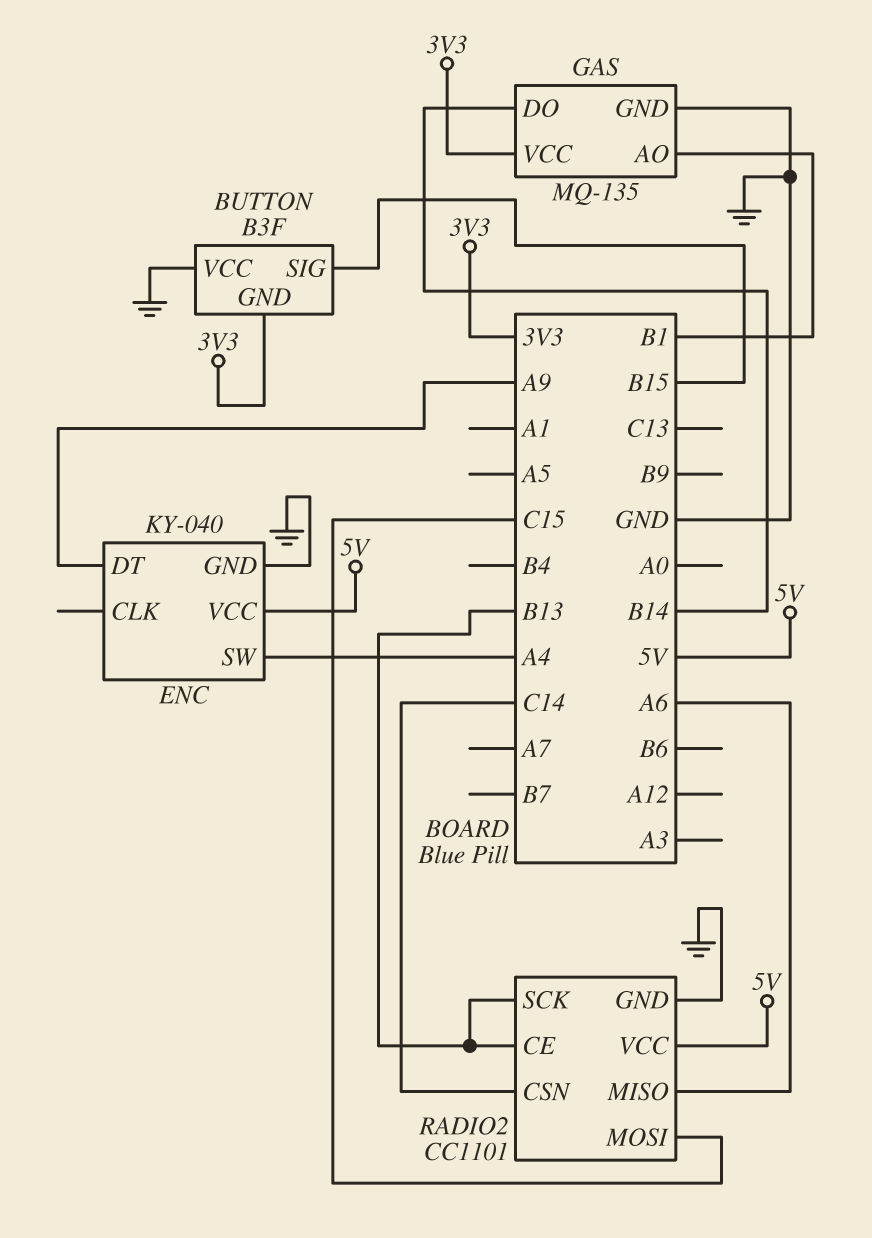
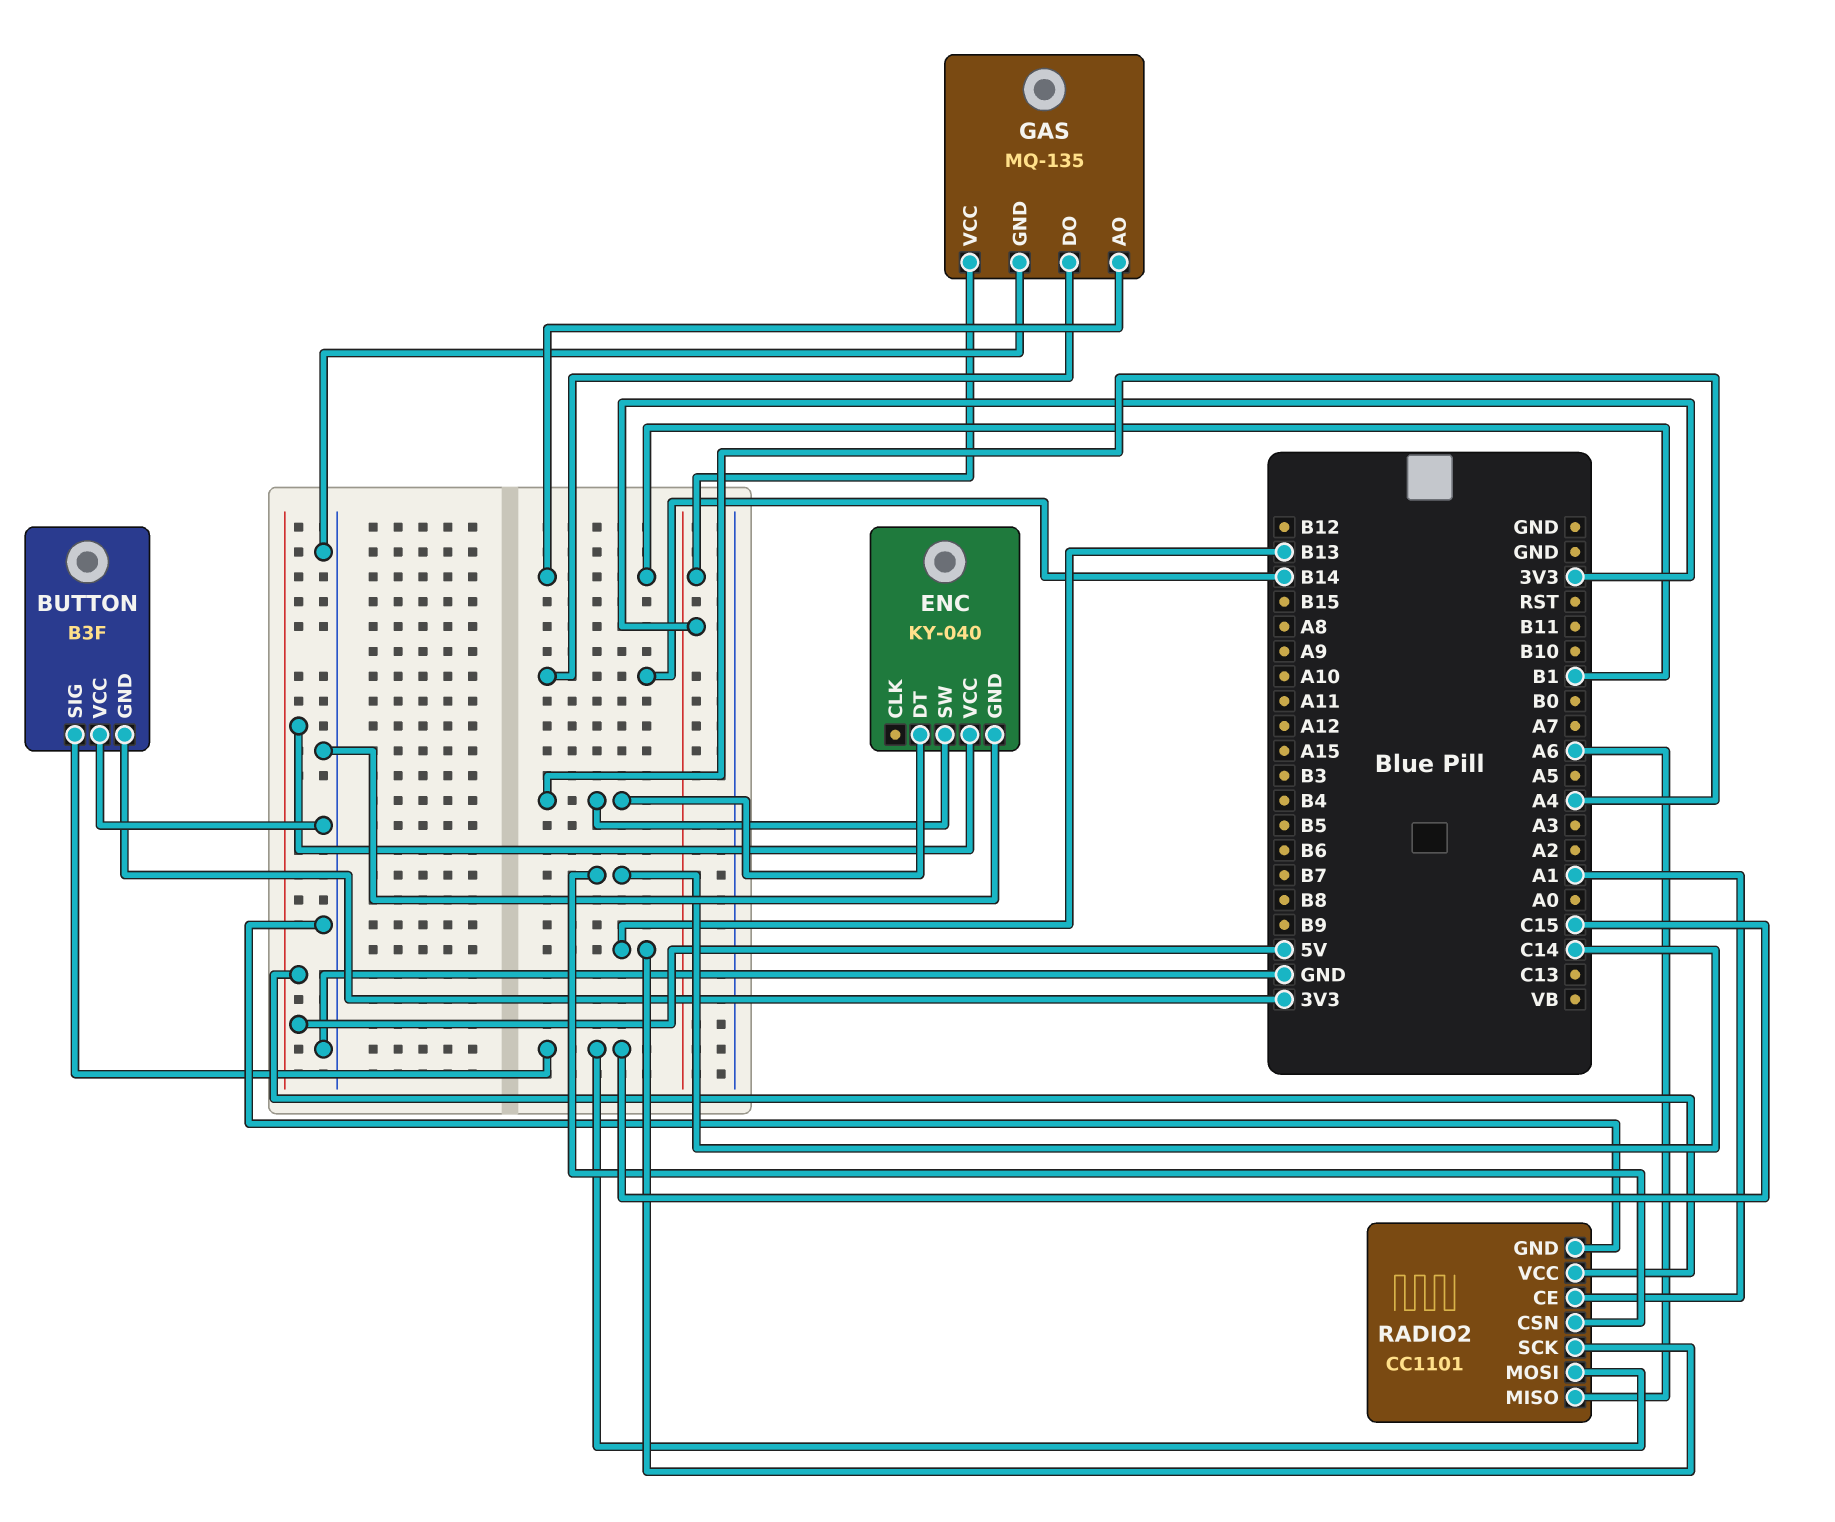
BUTTON pin SIG: B15 -> C15
ENC pin DT: A9 -> A4
RADIO2 pin CE: B13 -> A1

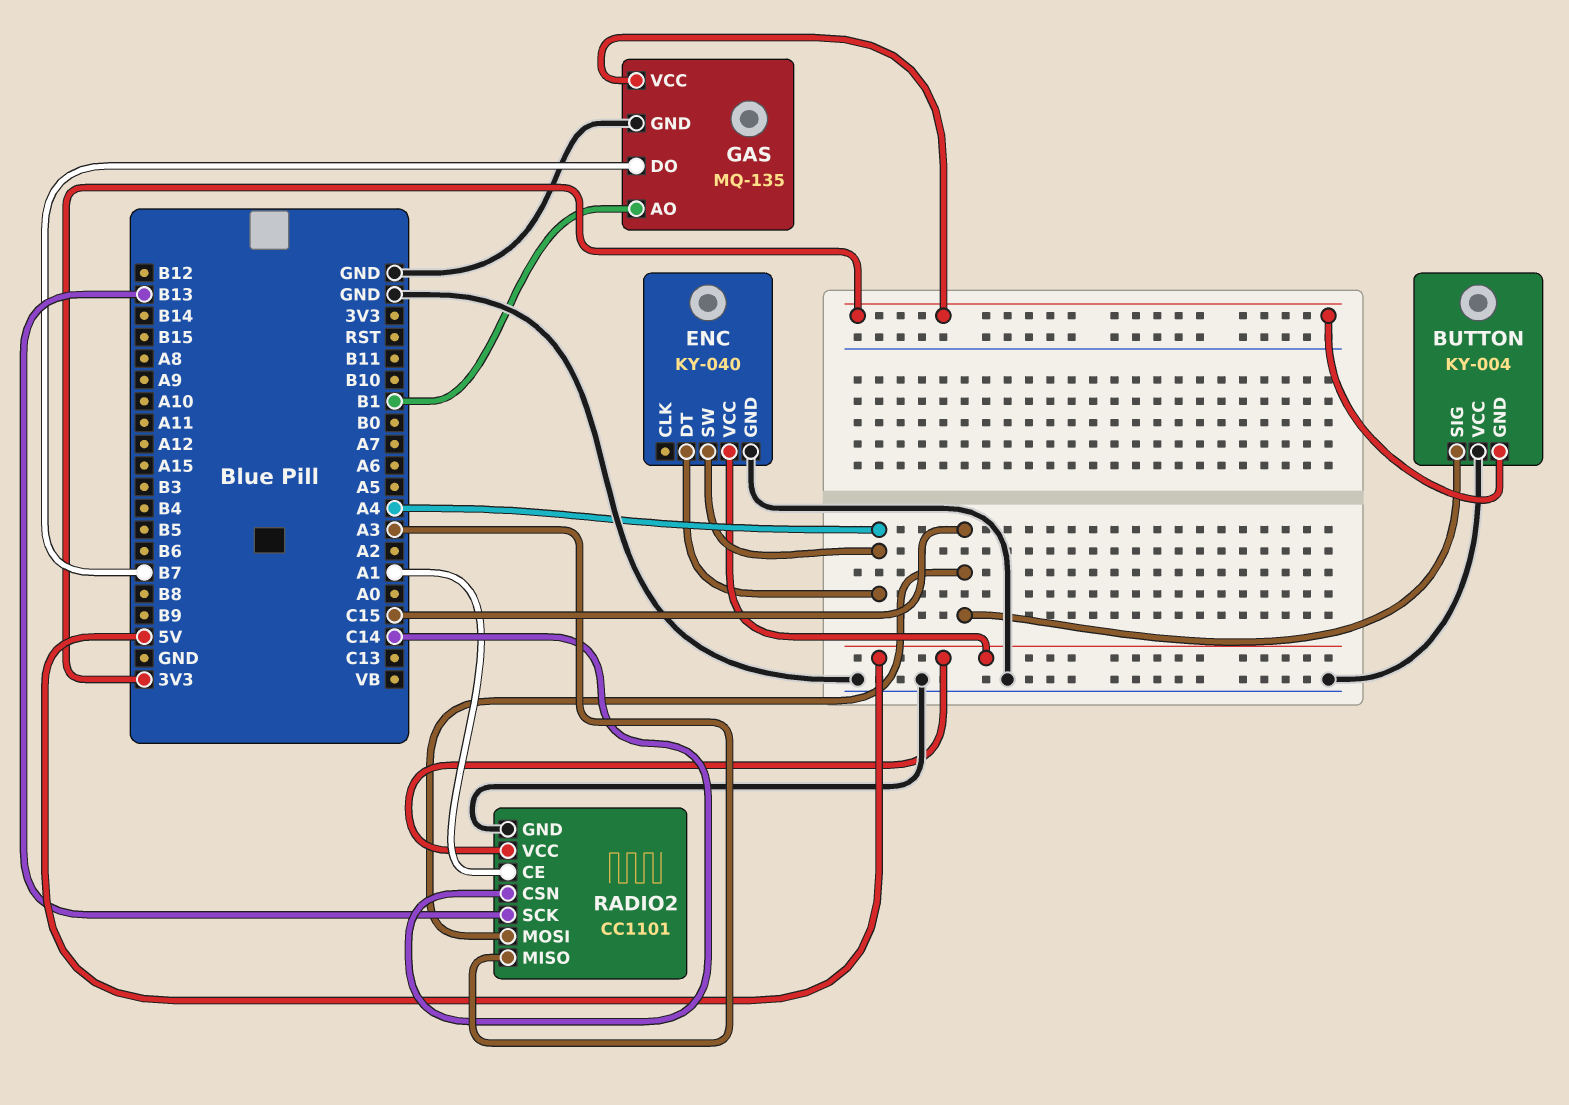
BUTTON: B3F -> KY-004
GAS pin DO: B14 -> B7
RADIO2 pin MISO: A6 -> A3

